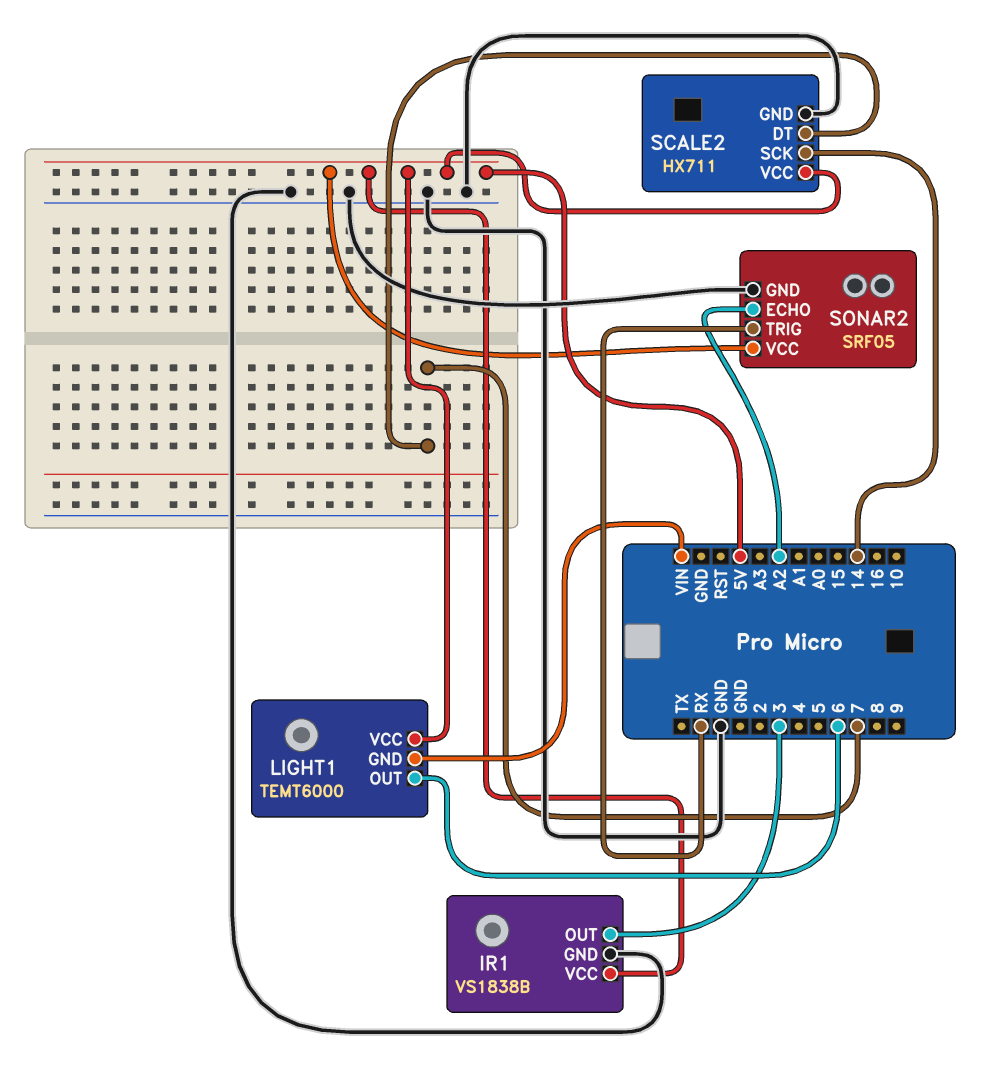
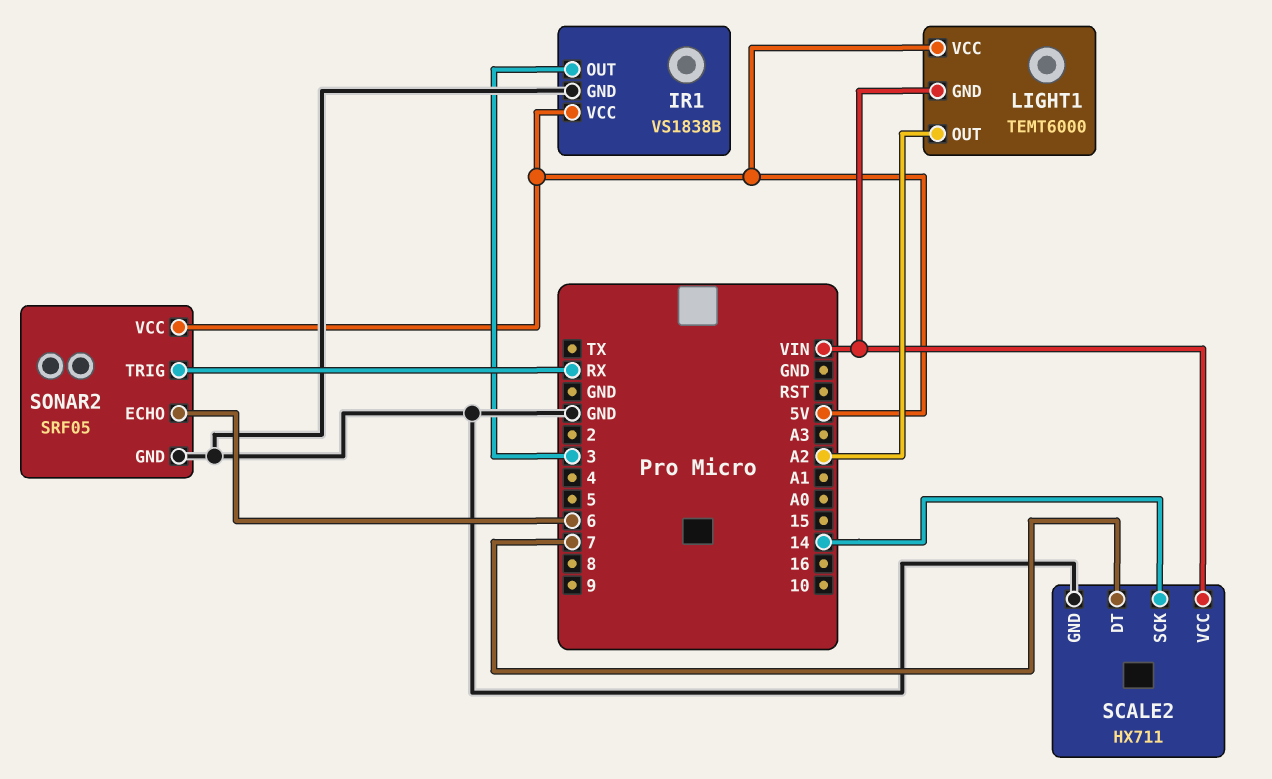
LIGHT1 pin OUT: 6 -> A2
SCALE2 pin VCC: 5V -> VIN
SONAR2 pin ECHO: A2 -> 6

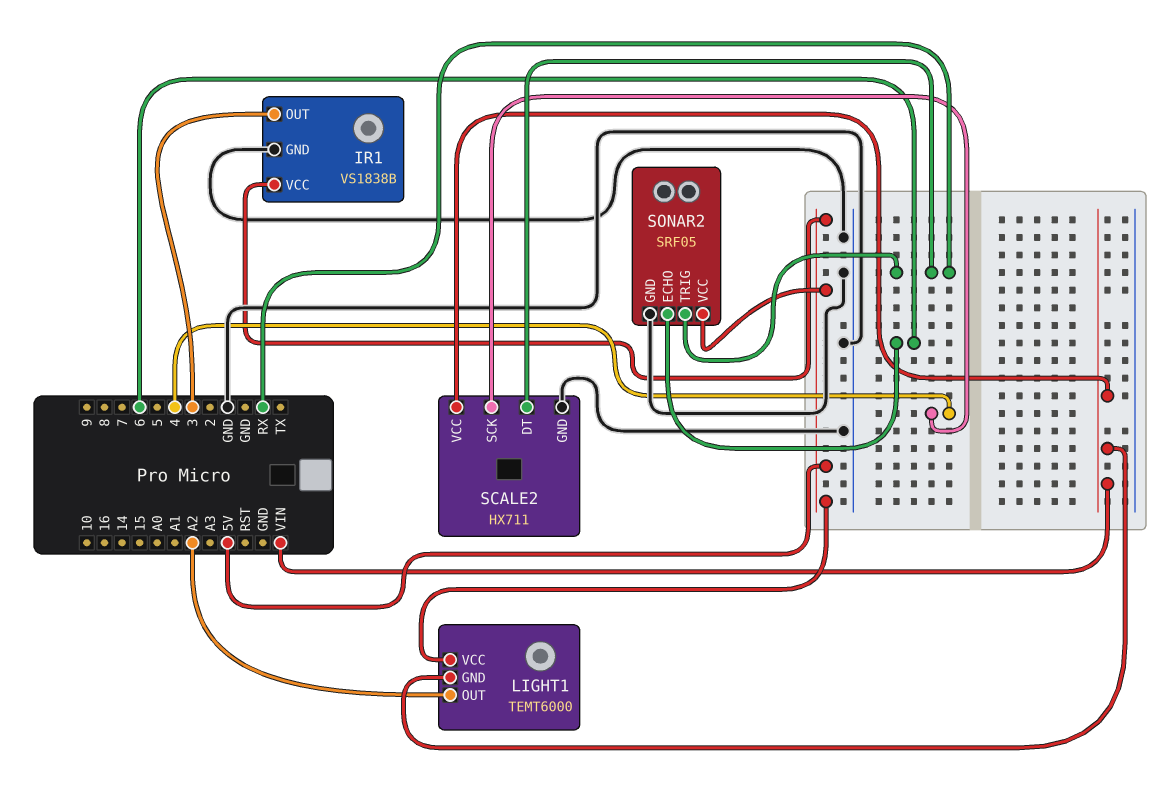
SCALE2 pin DT: 7 -> RX
SCALE2 pin SCK: 14 -> 4

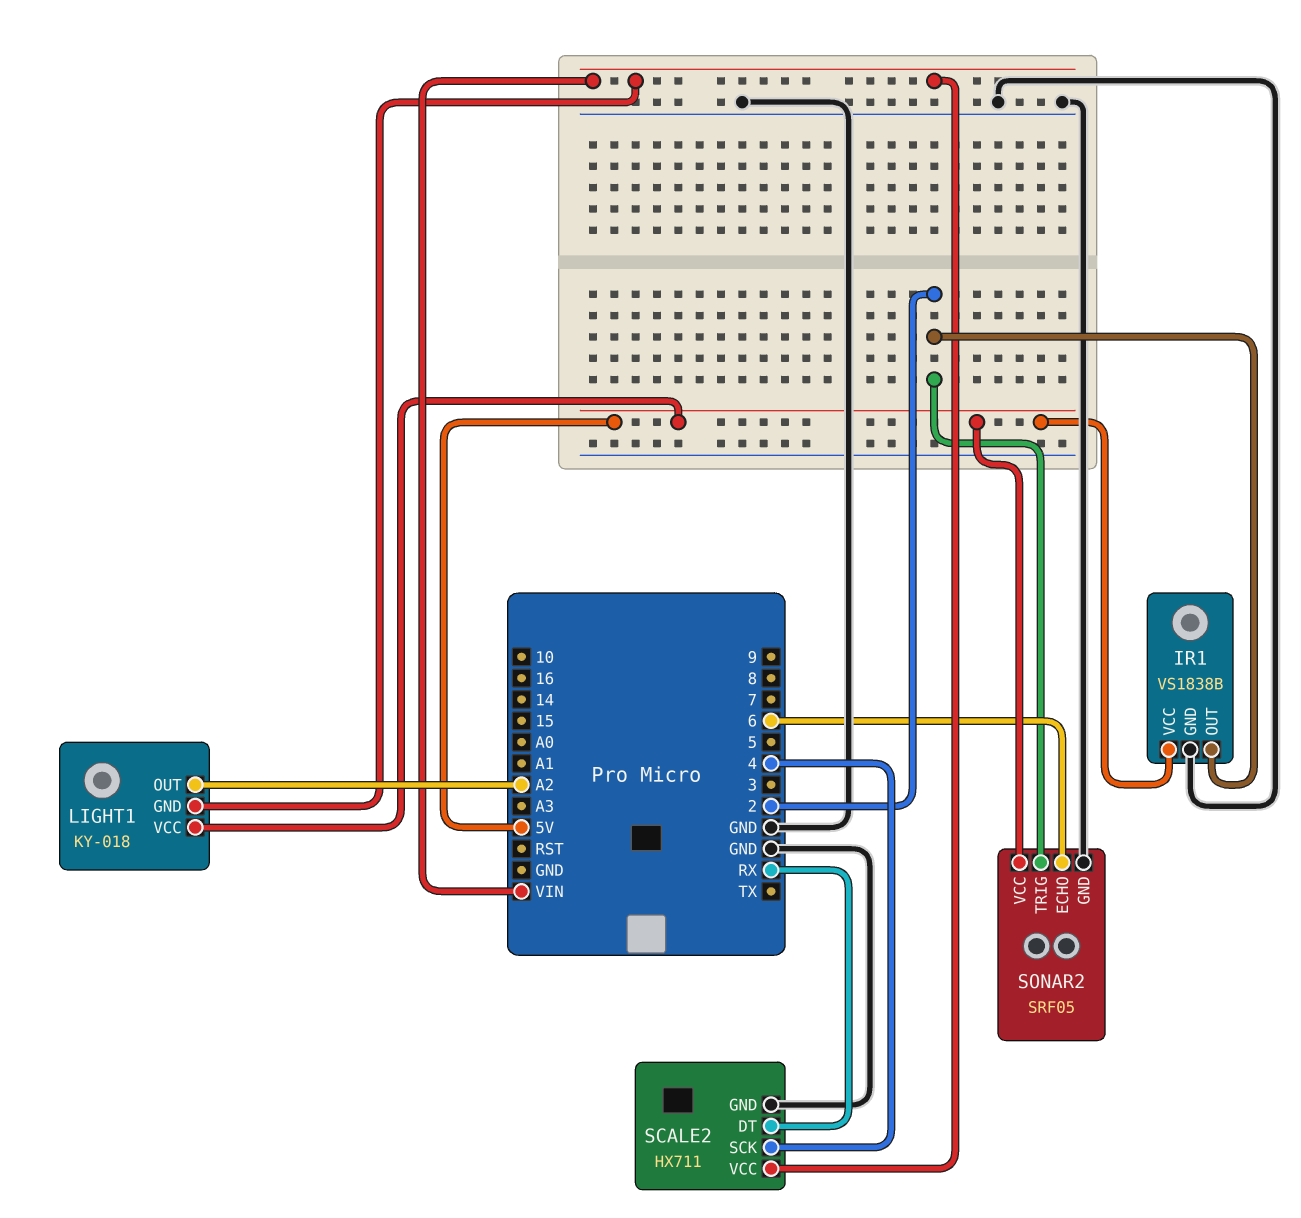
IR1 pin OUT: 3 -> 2
LIGHT1: TEMT6000 -> KY-018
SONAR2 pin TRIG: RX -> 2

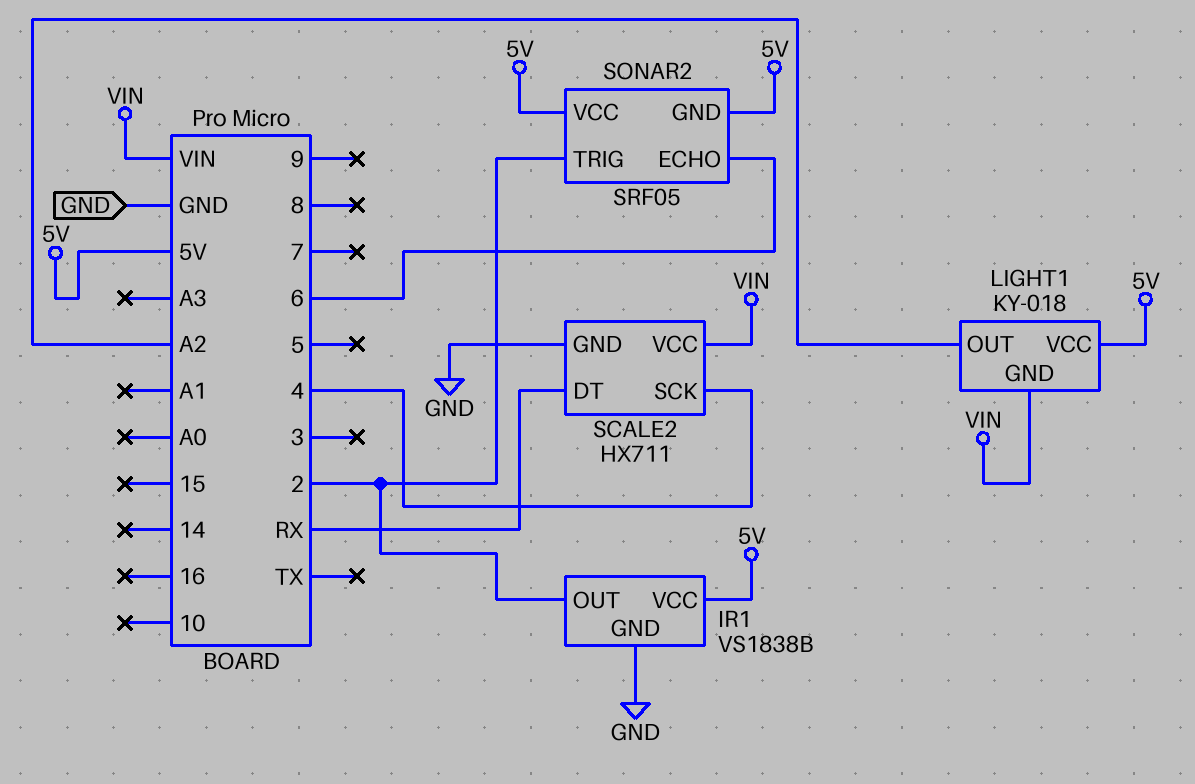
SONAR2 pin GND: GND -> 5V

